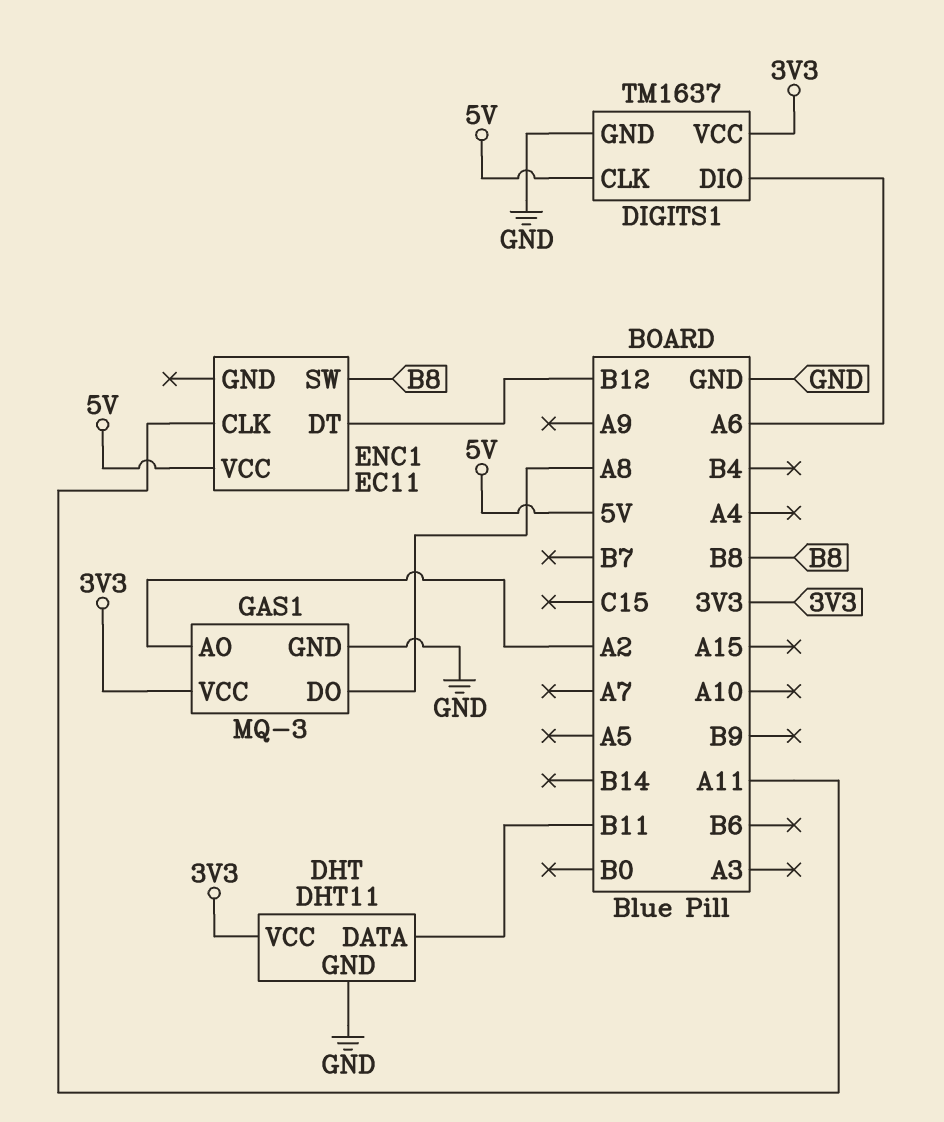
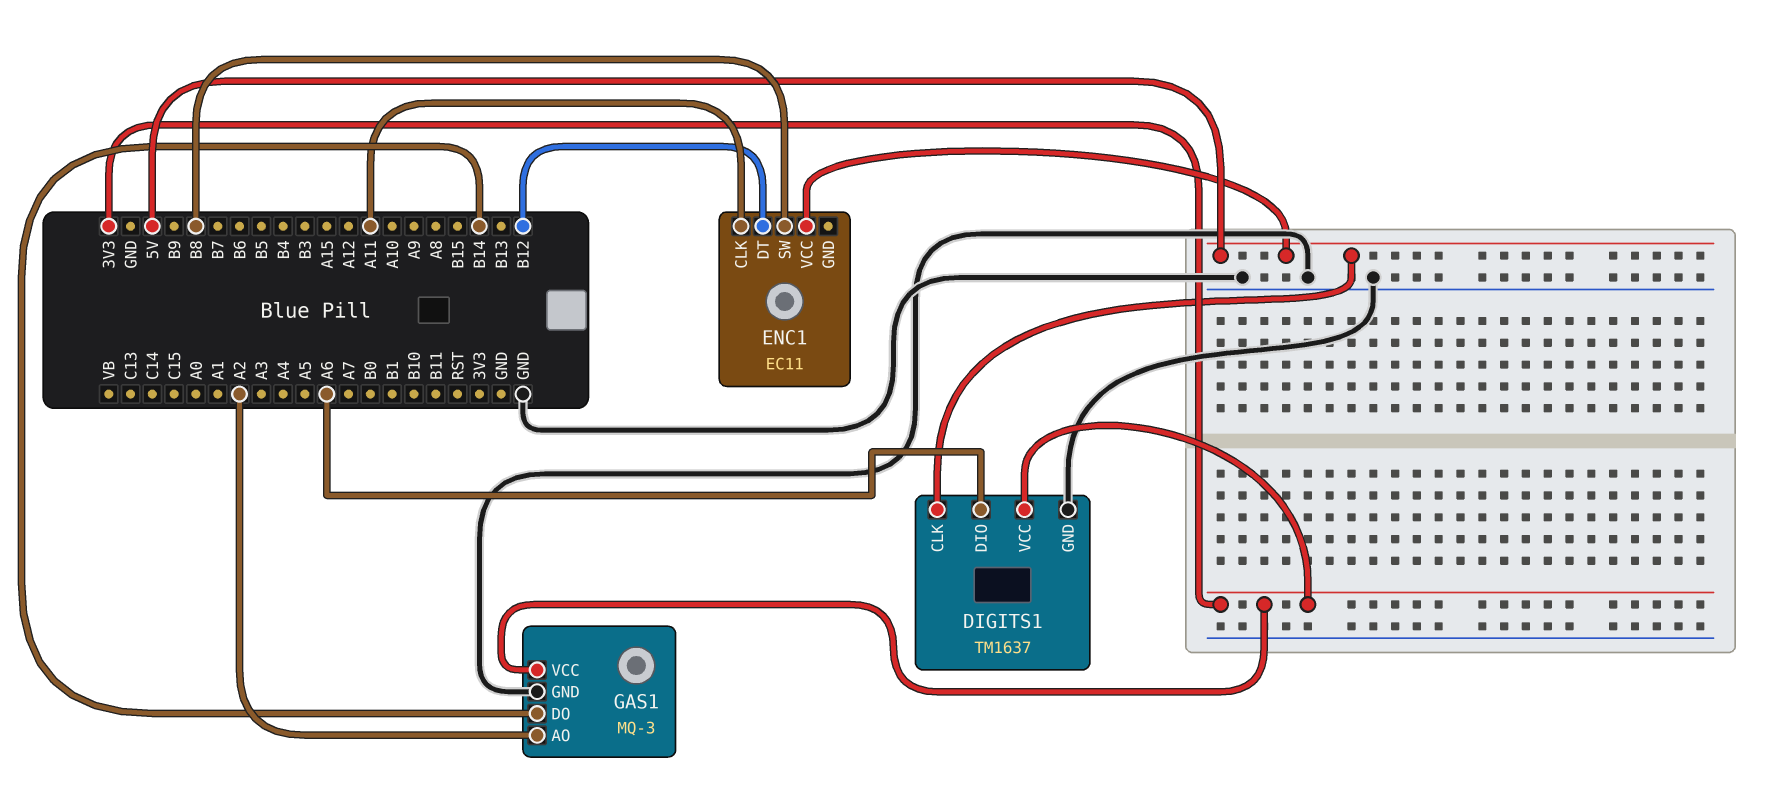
DHT: DHT11 -> none
DHT pin DATA: B11 -> none
DHT pin GND: GND -> none
DHT pin VCC: 3V3 -> none
GAS1 pin DO: A8 -> B14

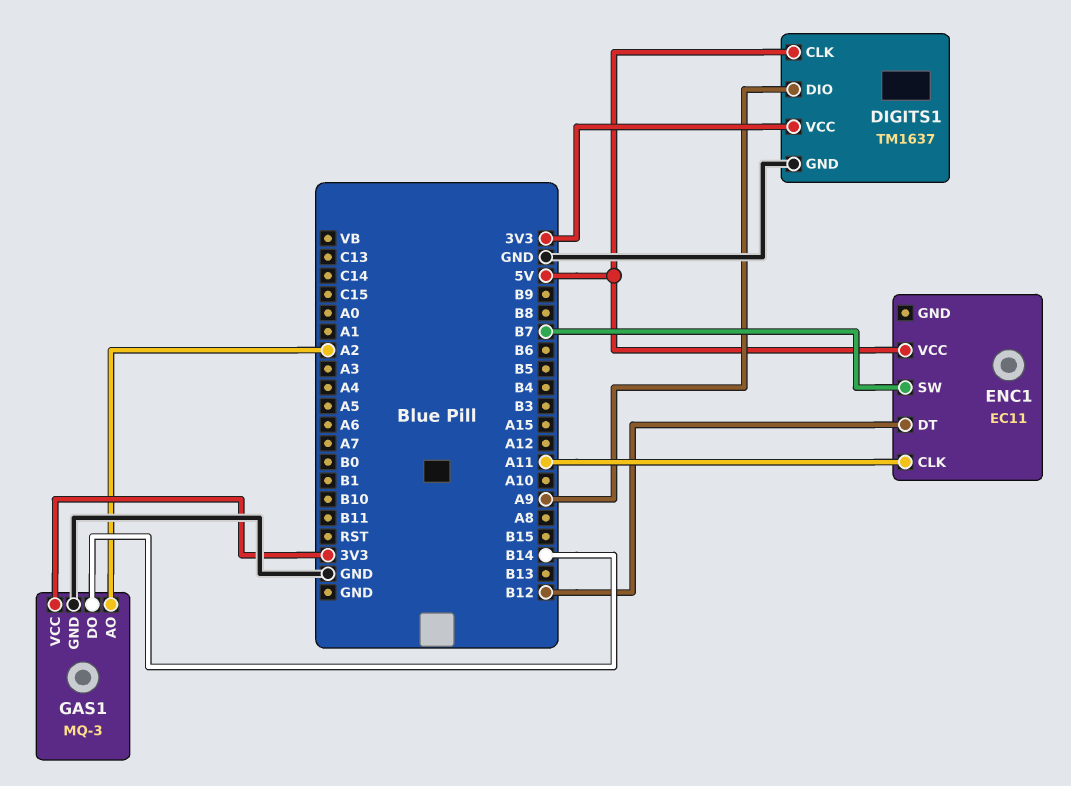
DIGITS1 pin DIO: A6 -> A9
ENC1 pin SW: B8 -> B7

